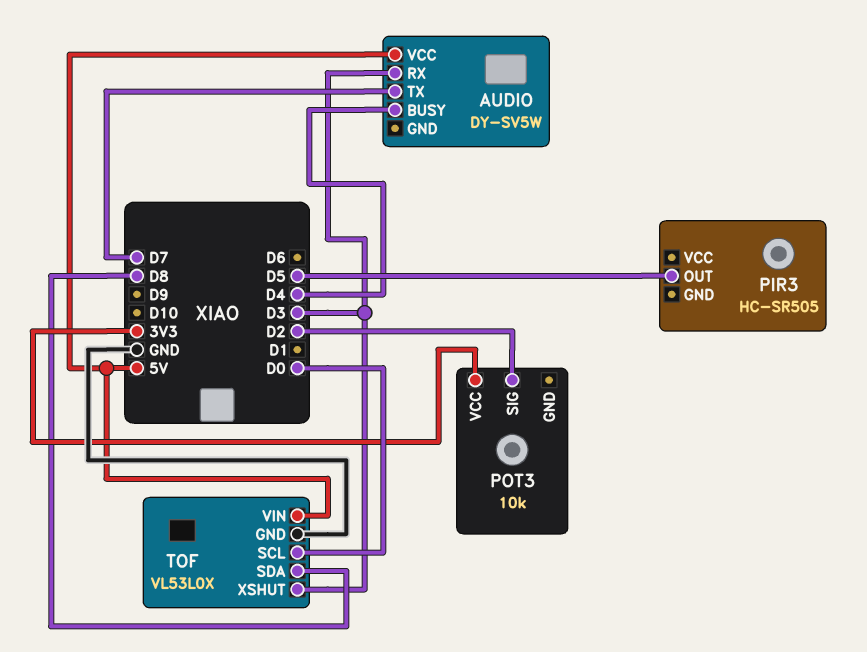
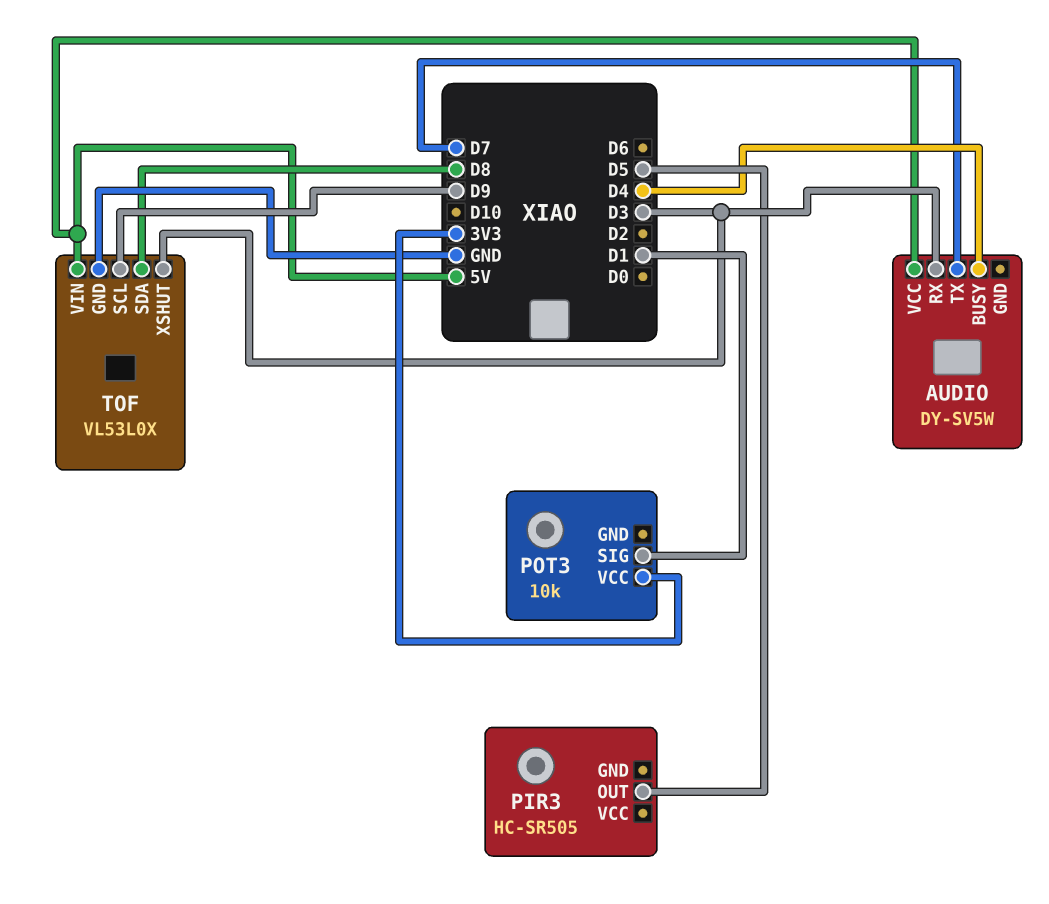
POT3 pin SIG: D2 -> D1
TOF pin SCL: D0 -> D9

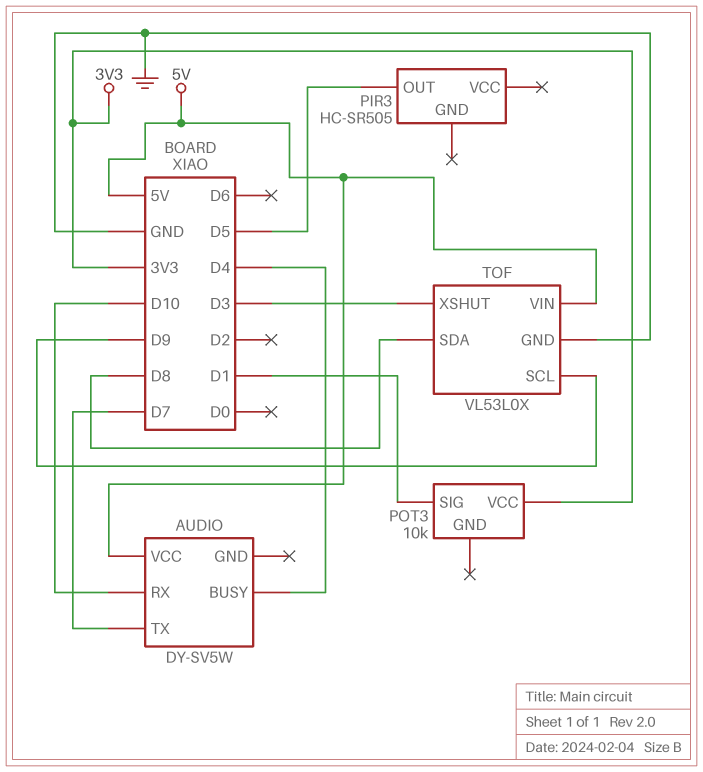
AUDIO pin RX: D3 -> D10

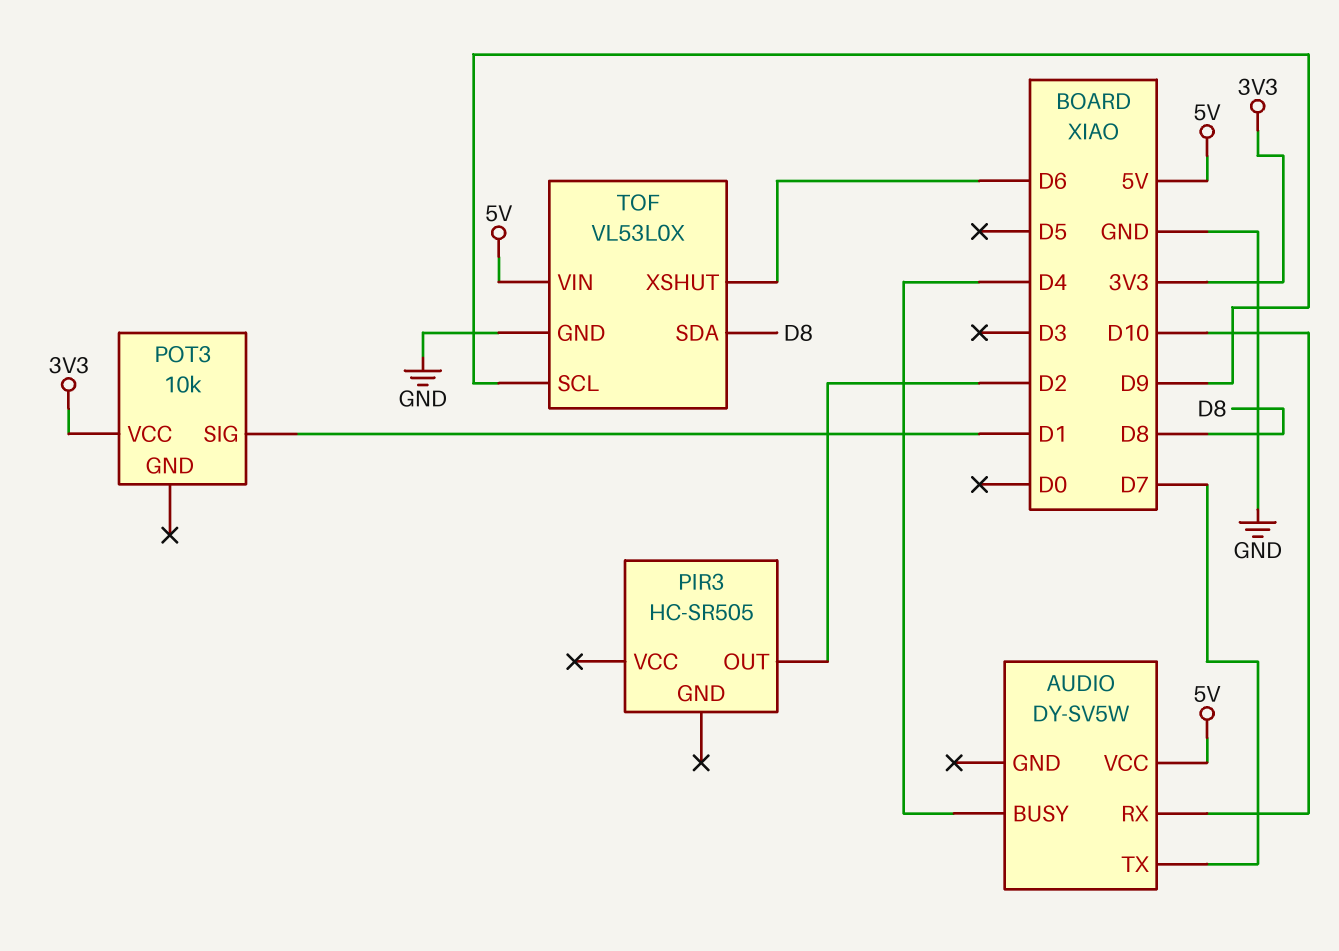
PIR3 pin OUT: D5 -> D2
TOF pin XSHUT: D3 -> D6

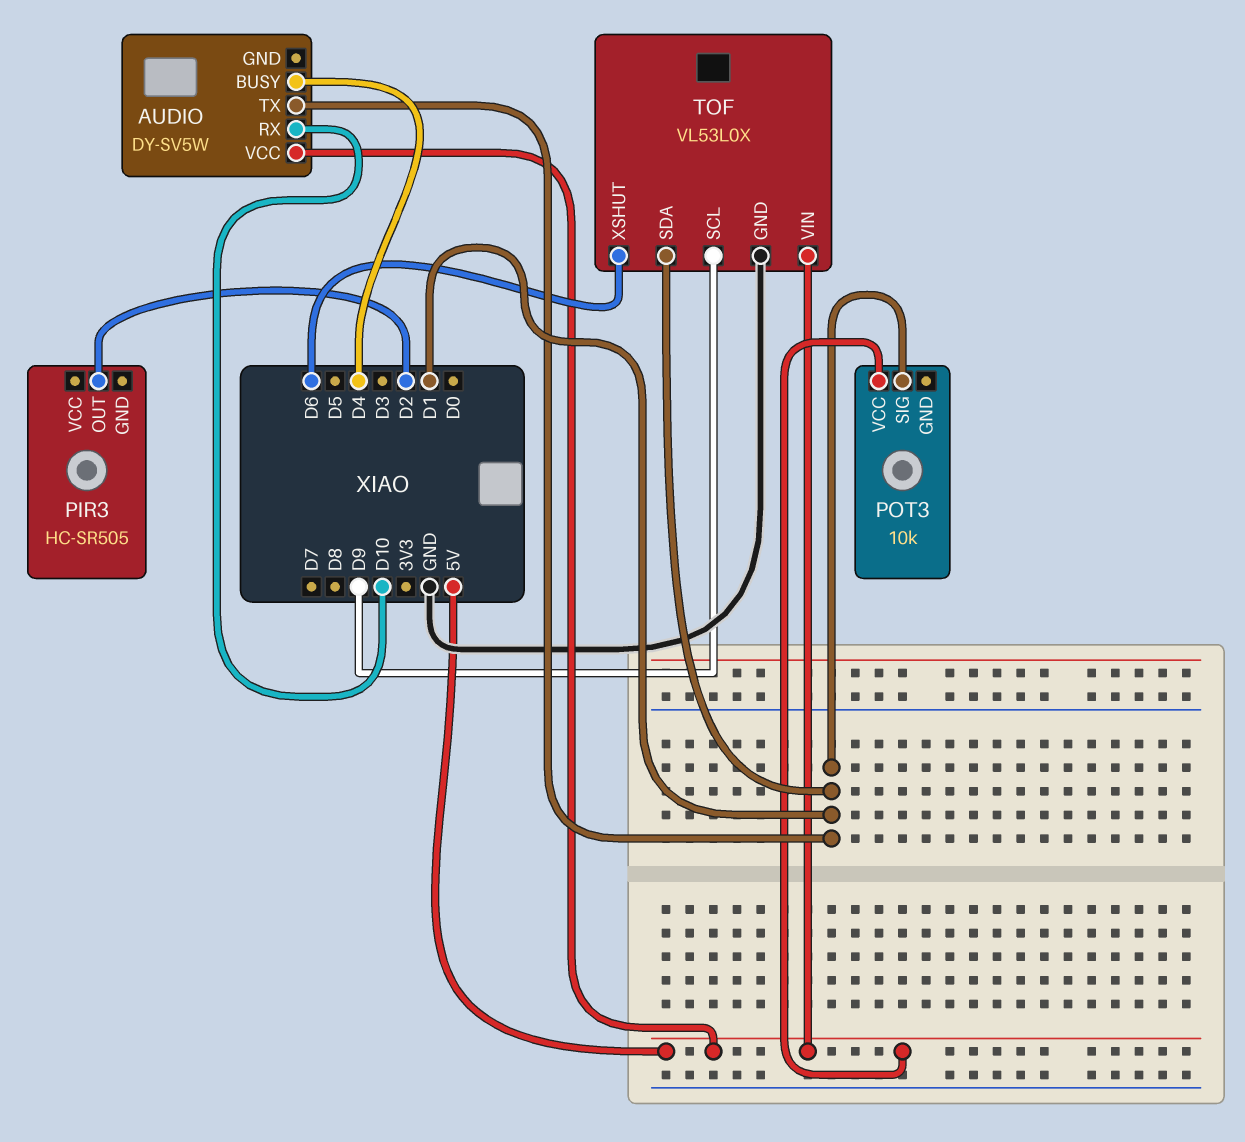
AUDIO pin TX: D7 -> D1
POT3 pin VCC: 3V3 -> 5V
TOF pin SDA: D8 -> D1

